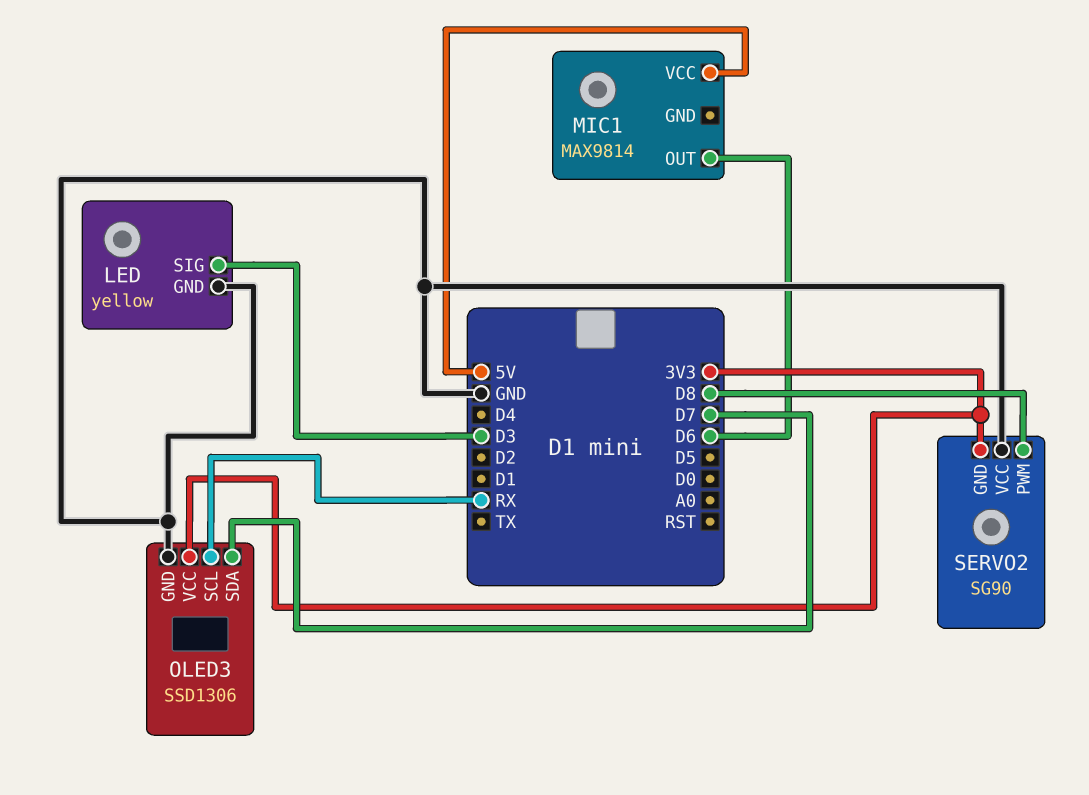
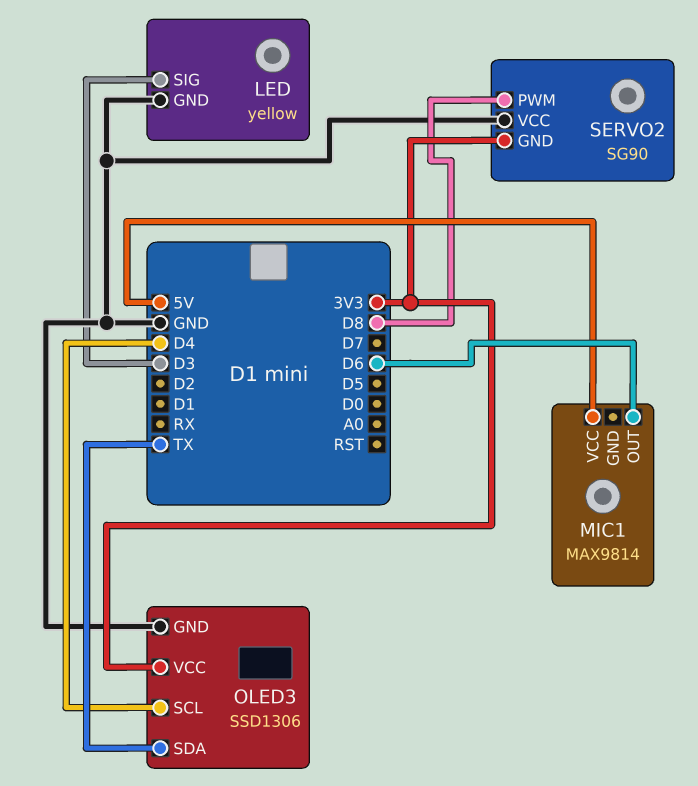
OLED3 pin SCL: RX -> D4
OLED3 pin SDA: D7 -> TX

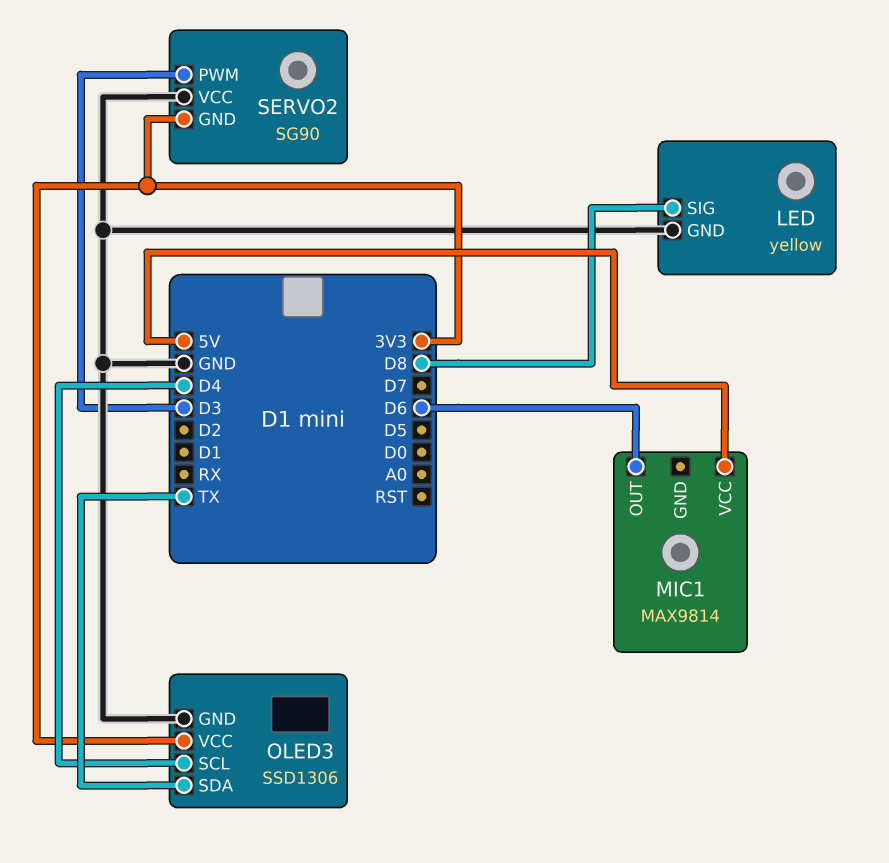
LED pin SIG: D3 -> D8
SERVO2 pin PWM: D8 -> D3

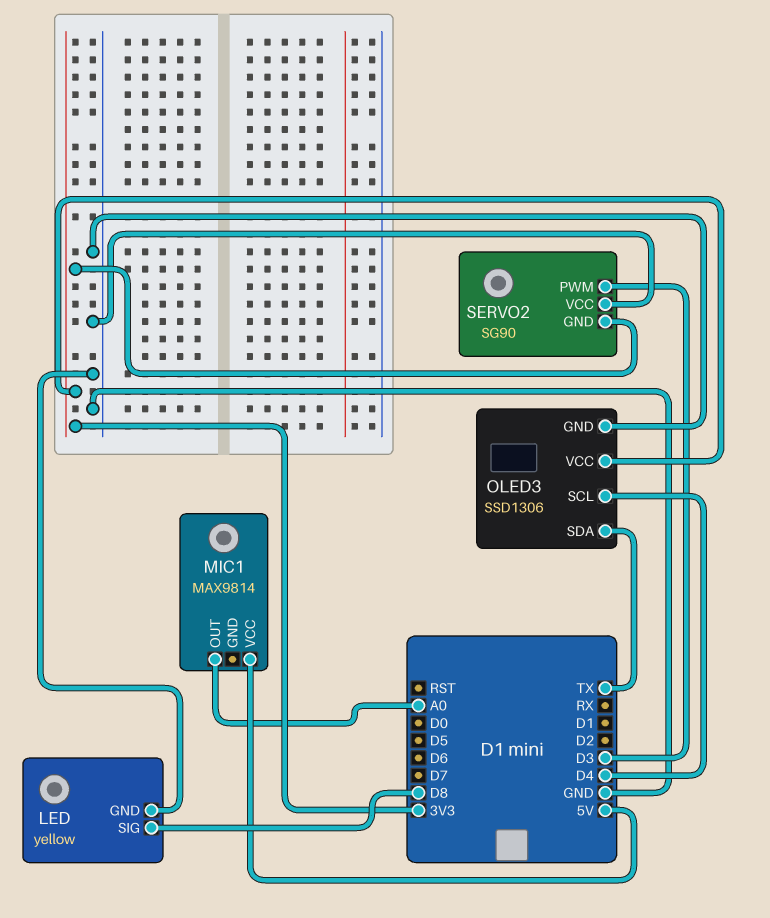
MIC1 pin OUT: D6 -> A0

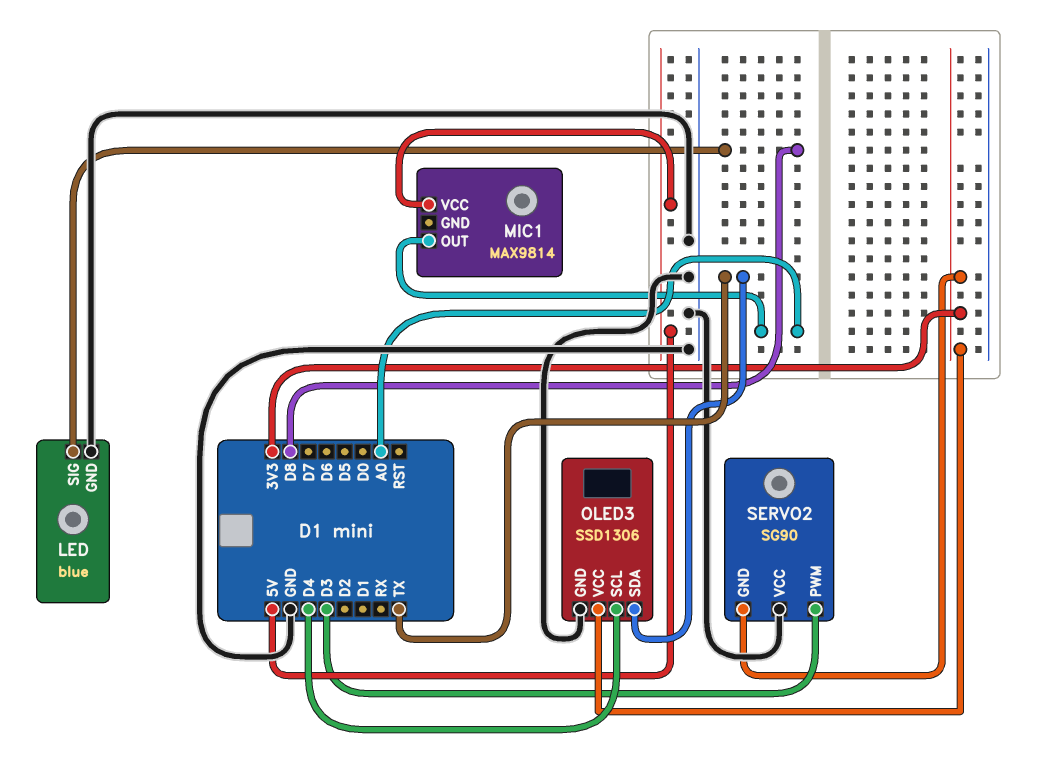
LED: yellow -> blue

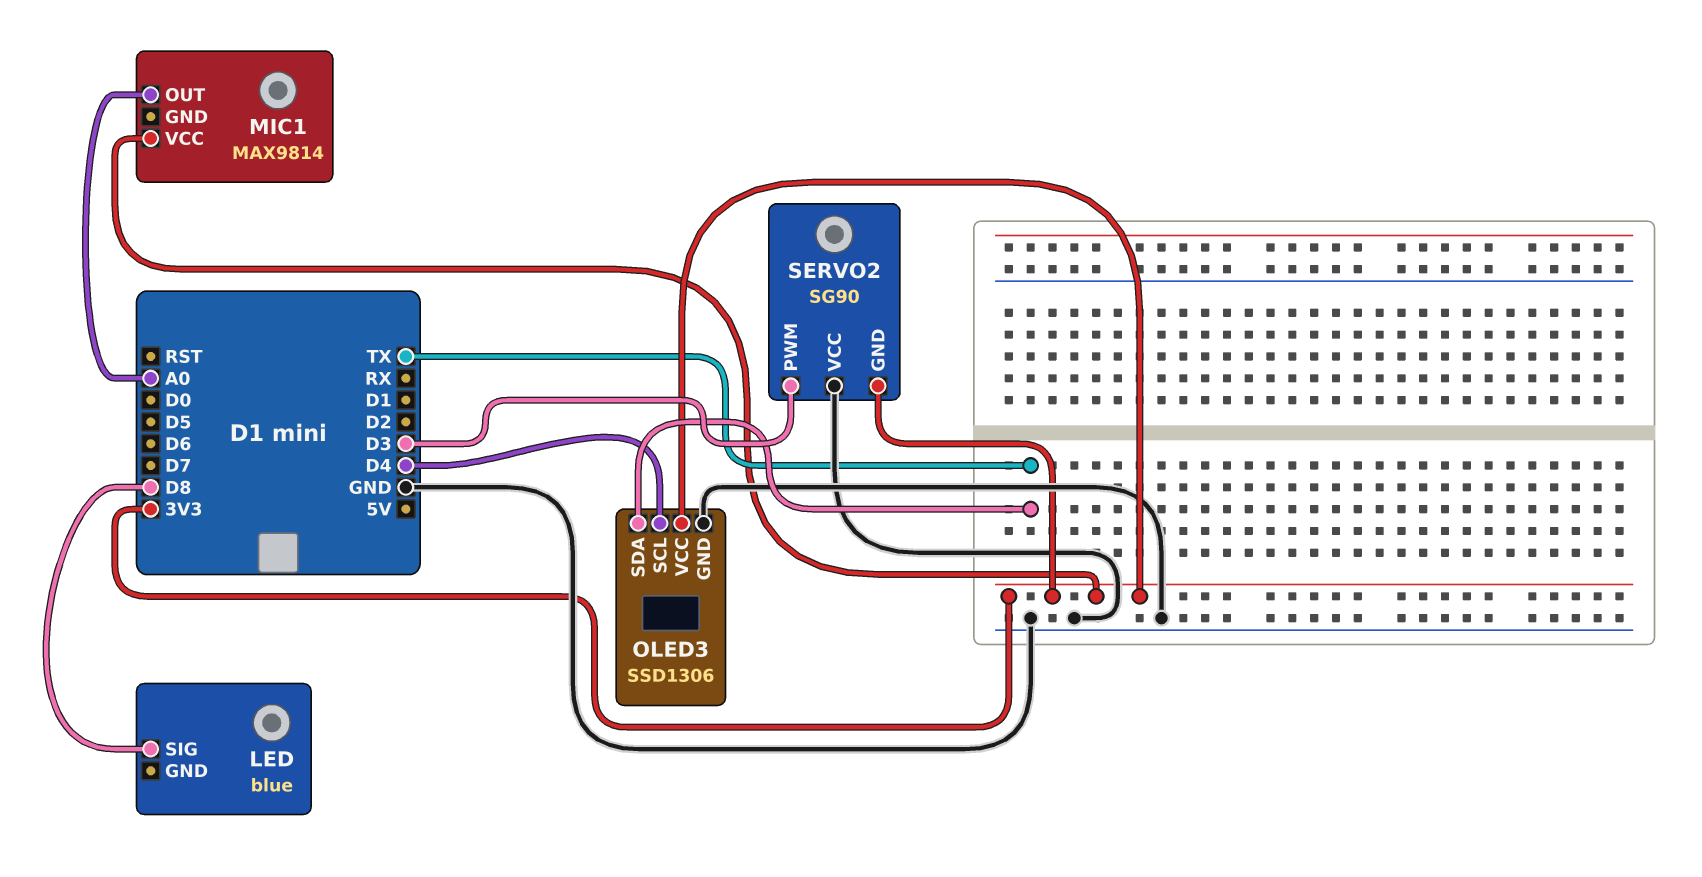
LED pin GND: GND -> none
MIC1 pin VCC: 5V -> 3V3

